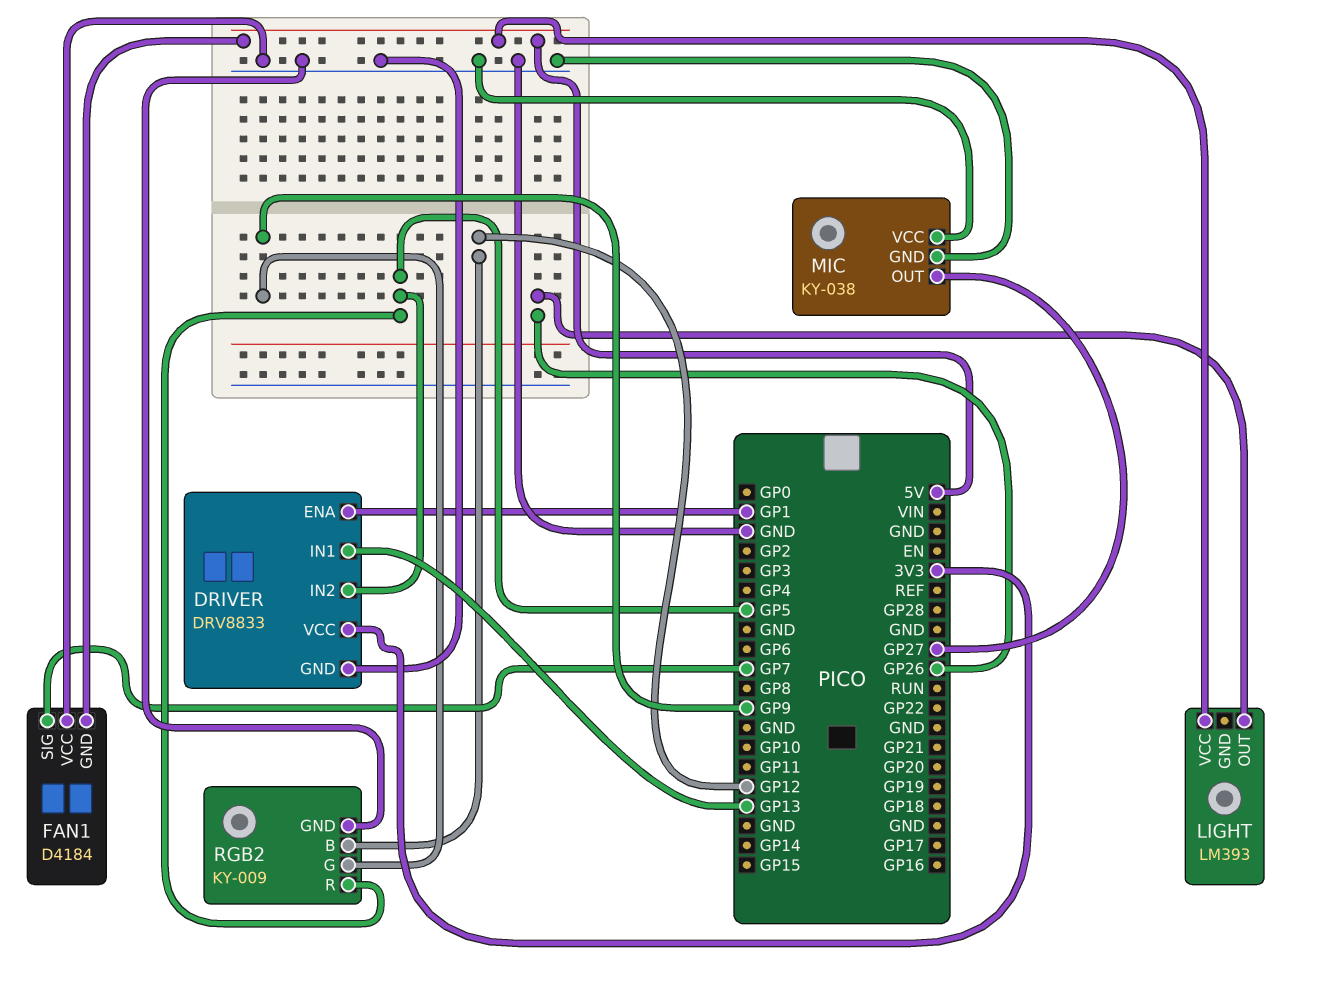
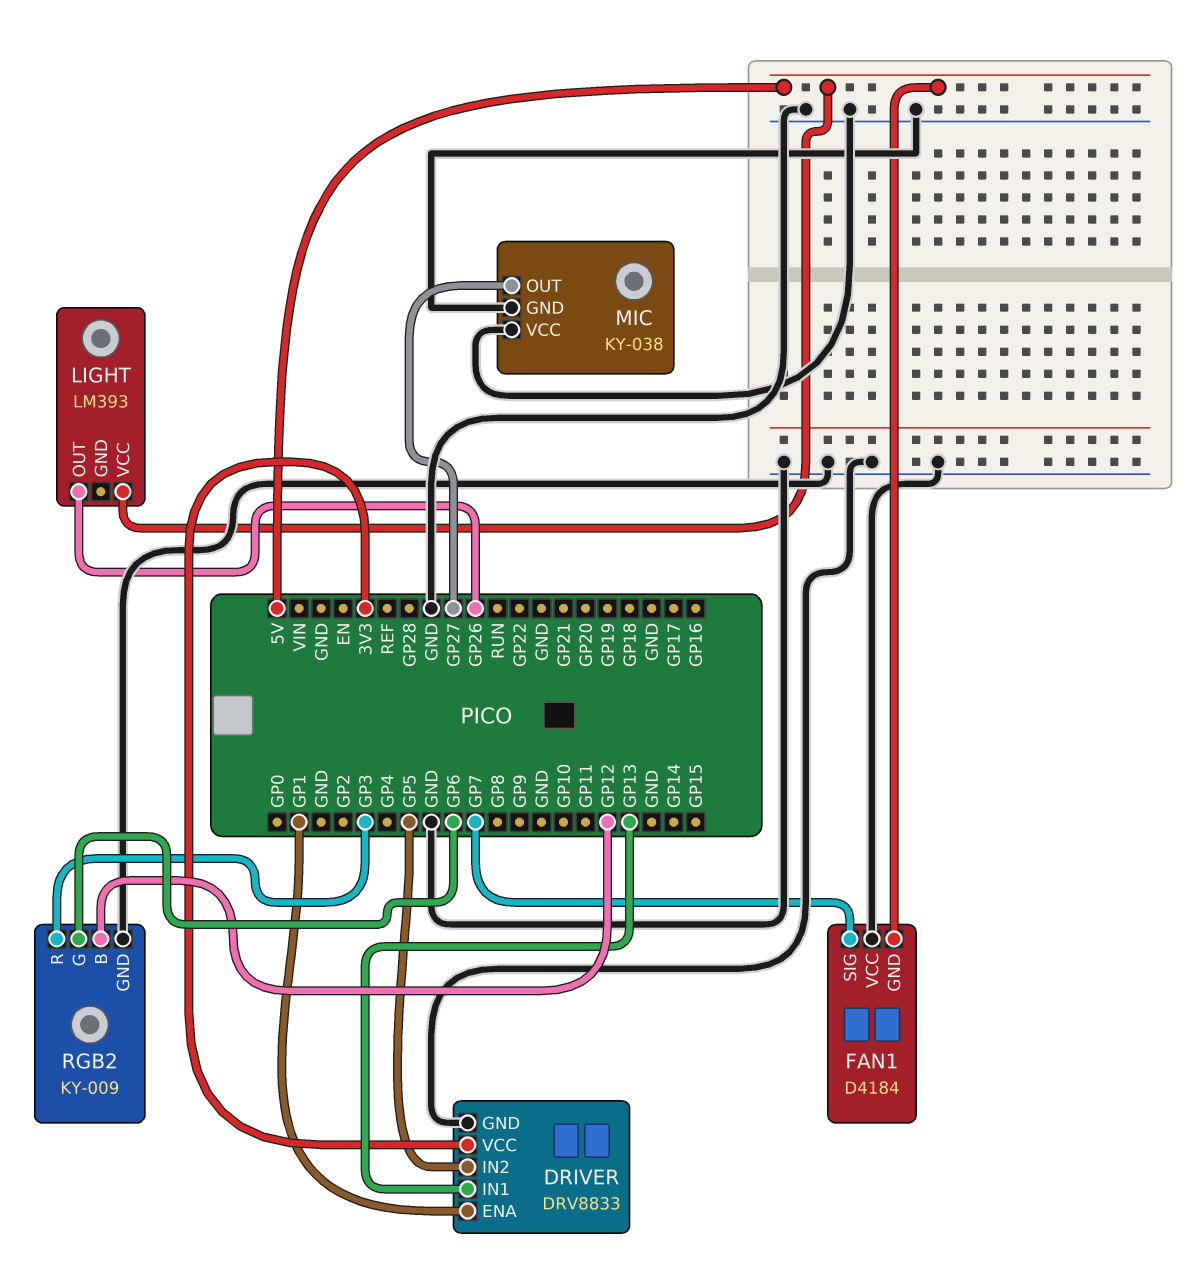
RGB2 pin G: GP9 -> GP6
RGB2 pin R: GP5 -> GP3

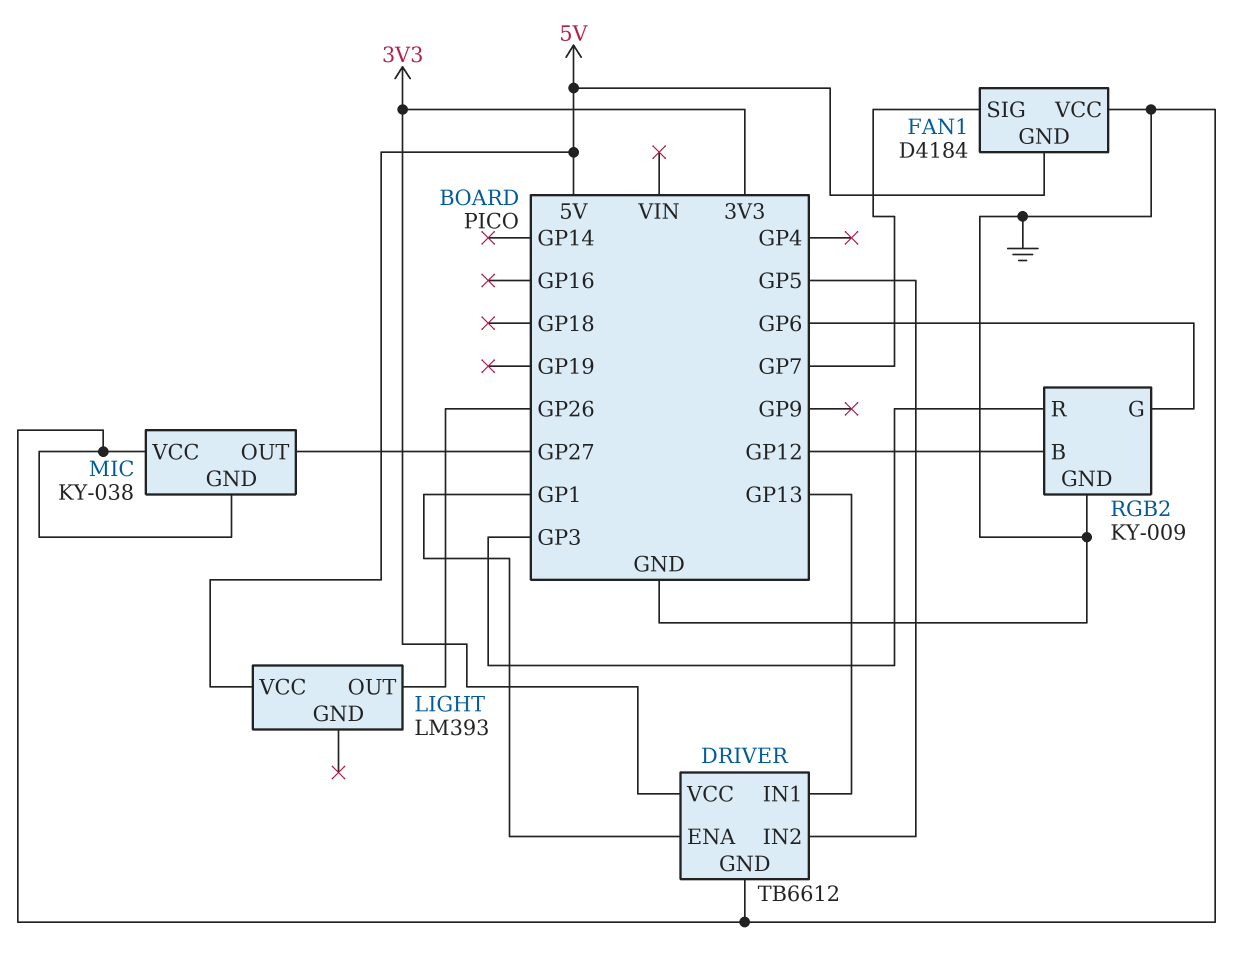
DRIVER: DRV8833 -> TB6612

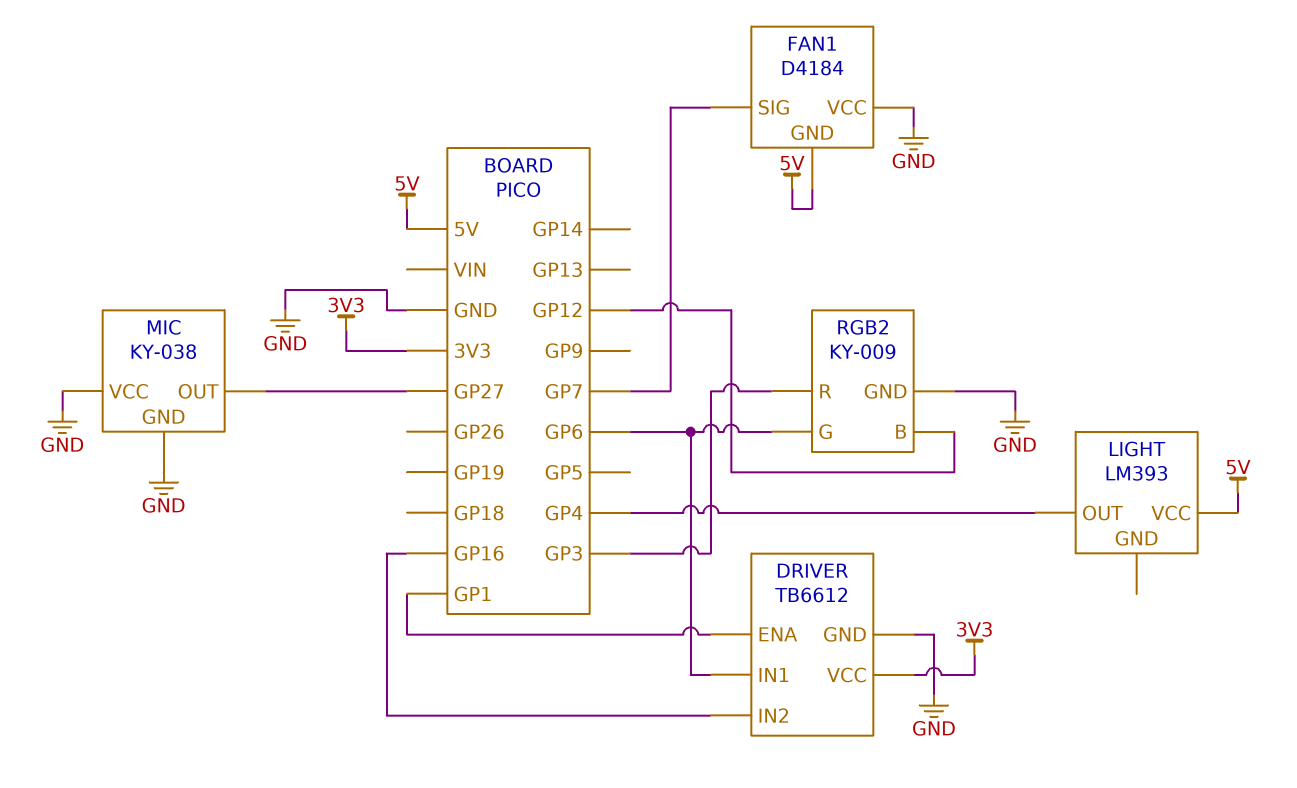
DRIVER pin IN1: GP13 -> GP6
DRIVER pin IN2: GP5 -> GP16
LIGHT pin OUT: GP26 -> GP4

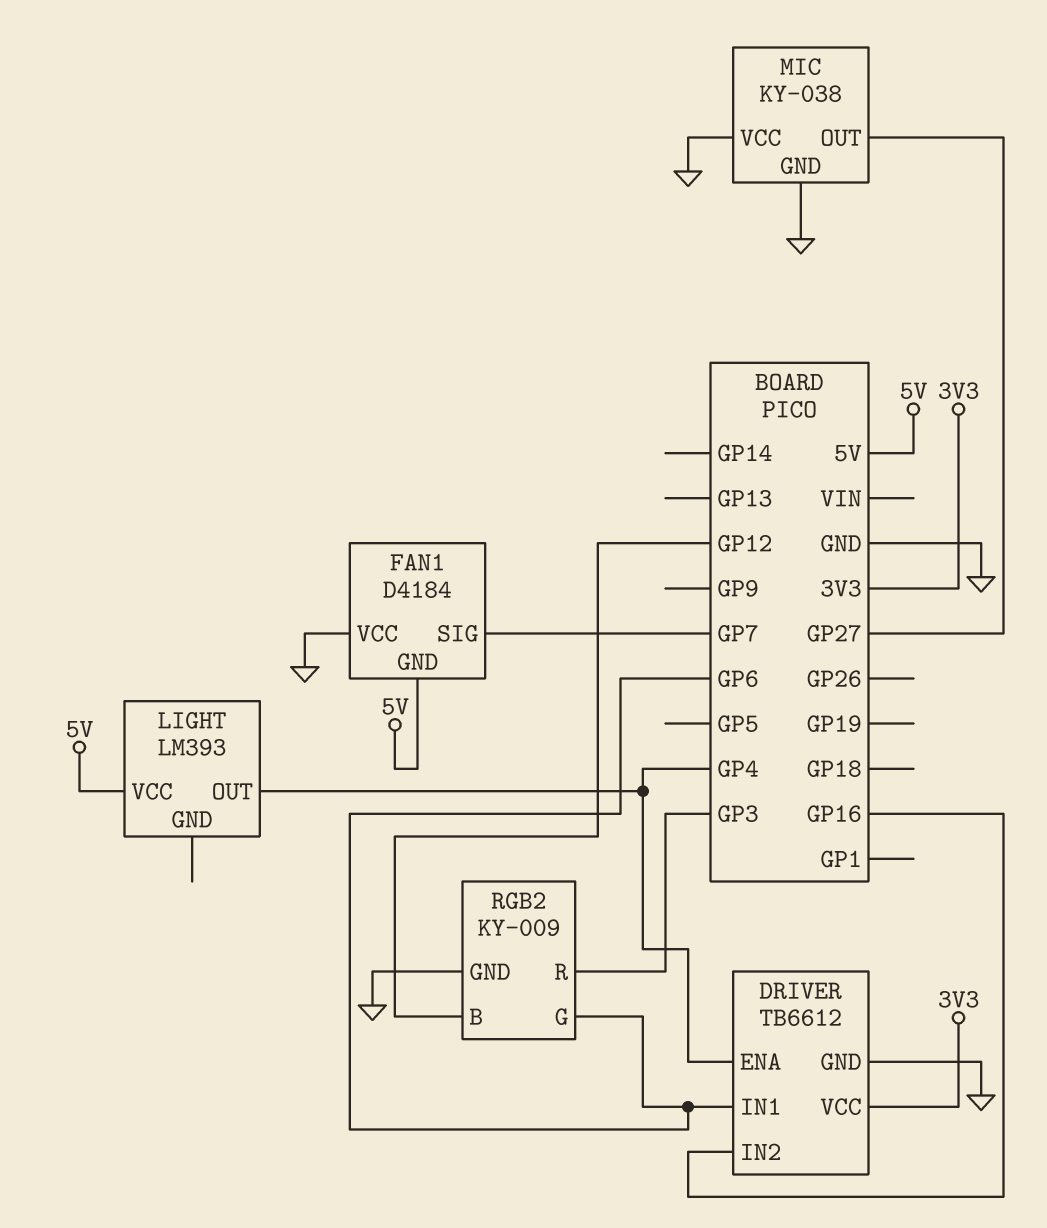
DRIVER pin ENA: GP1 -> GP4

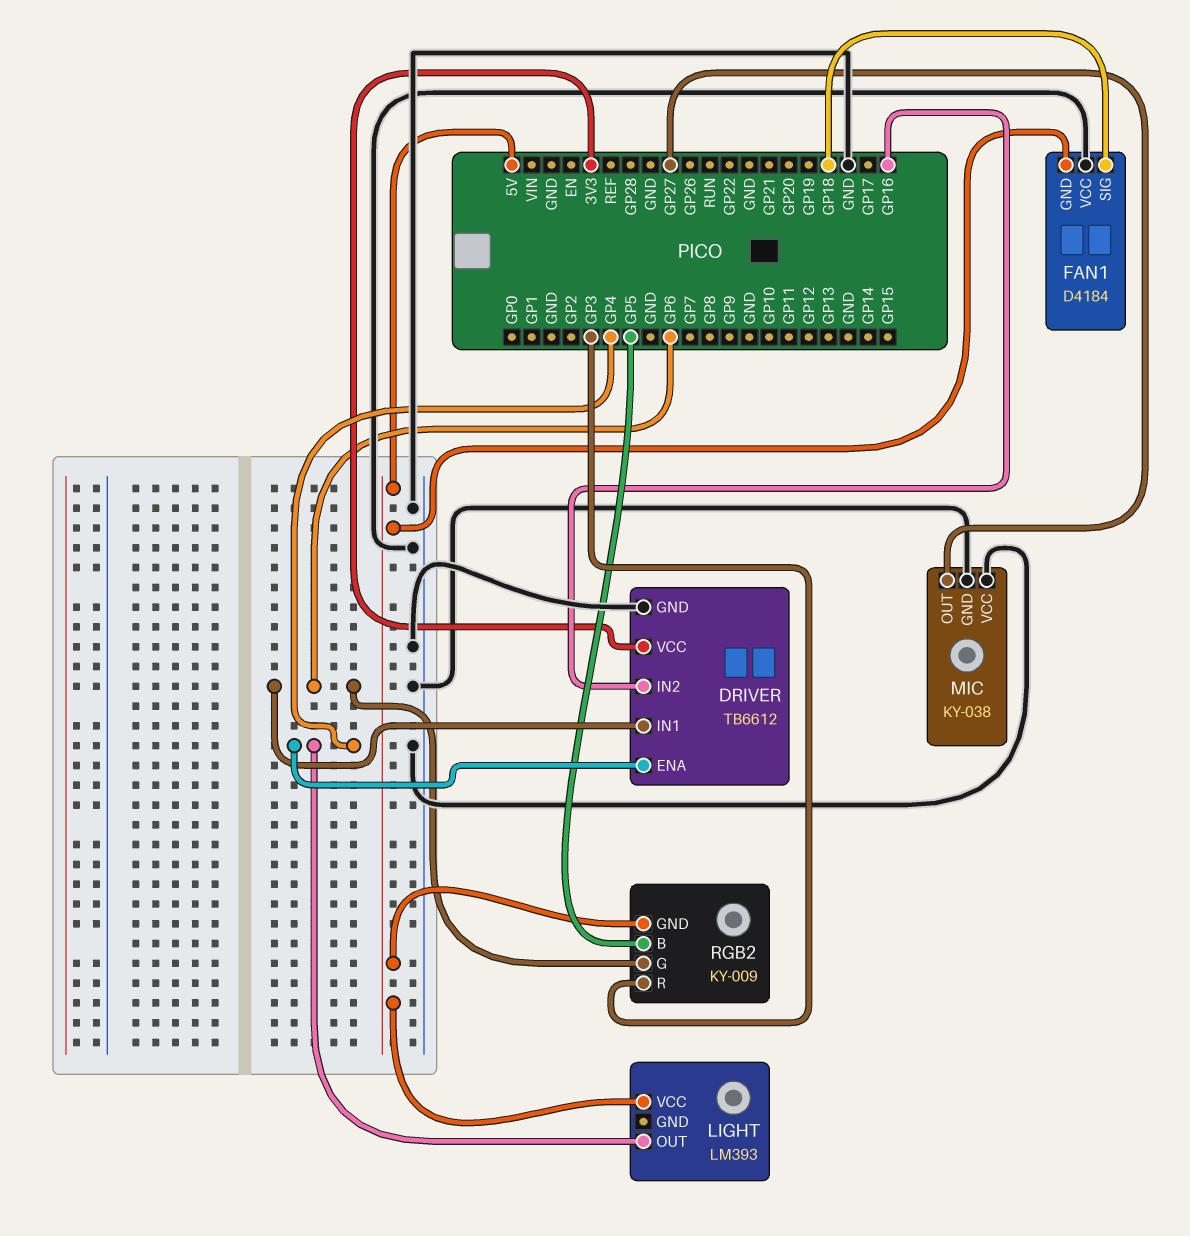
FAN1 pin SIG: GP7 -> GP18
RGB2 pin B: GP12 -> GP5
RGB2 pin GND: GND -> 5V

